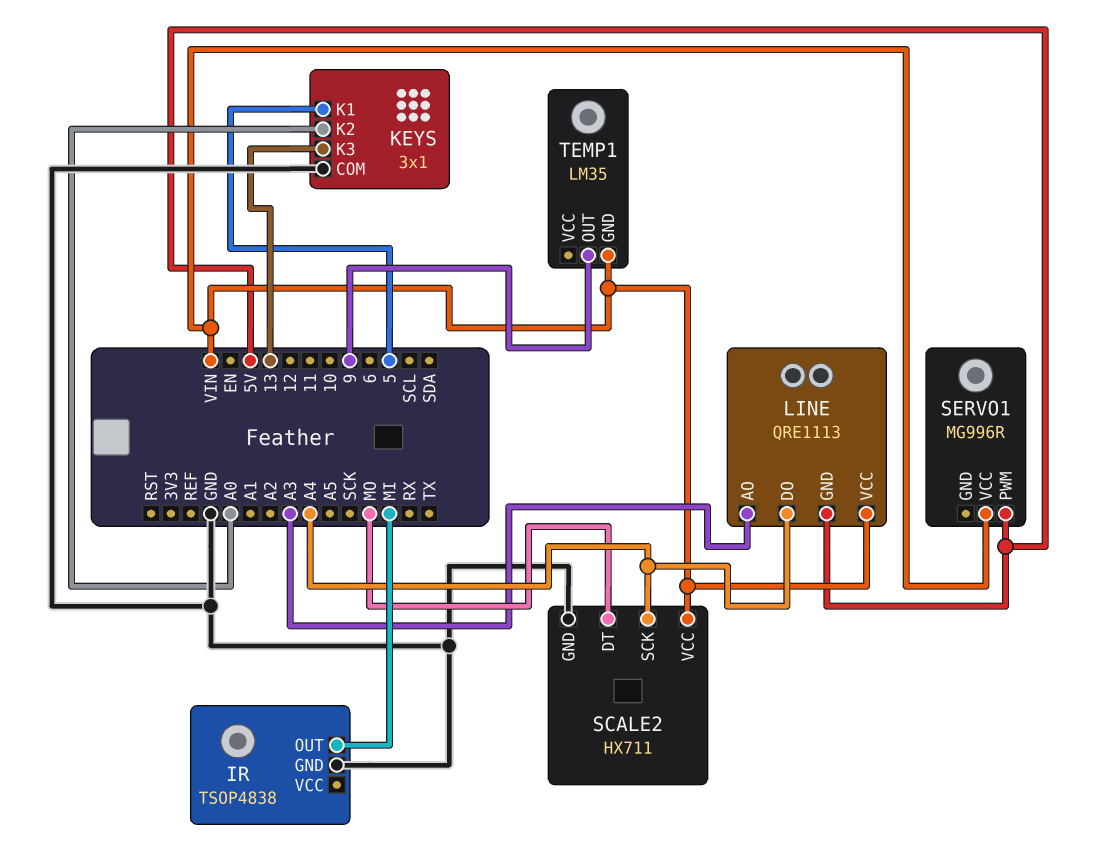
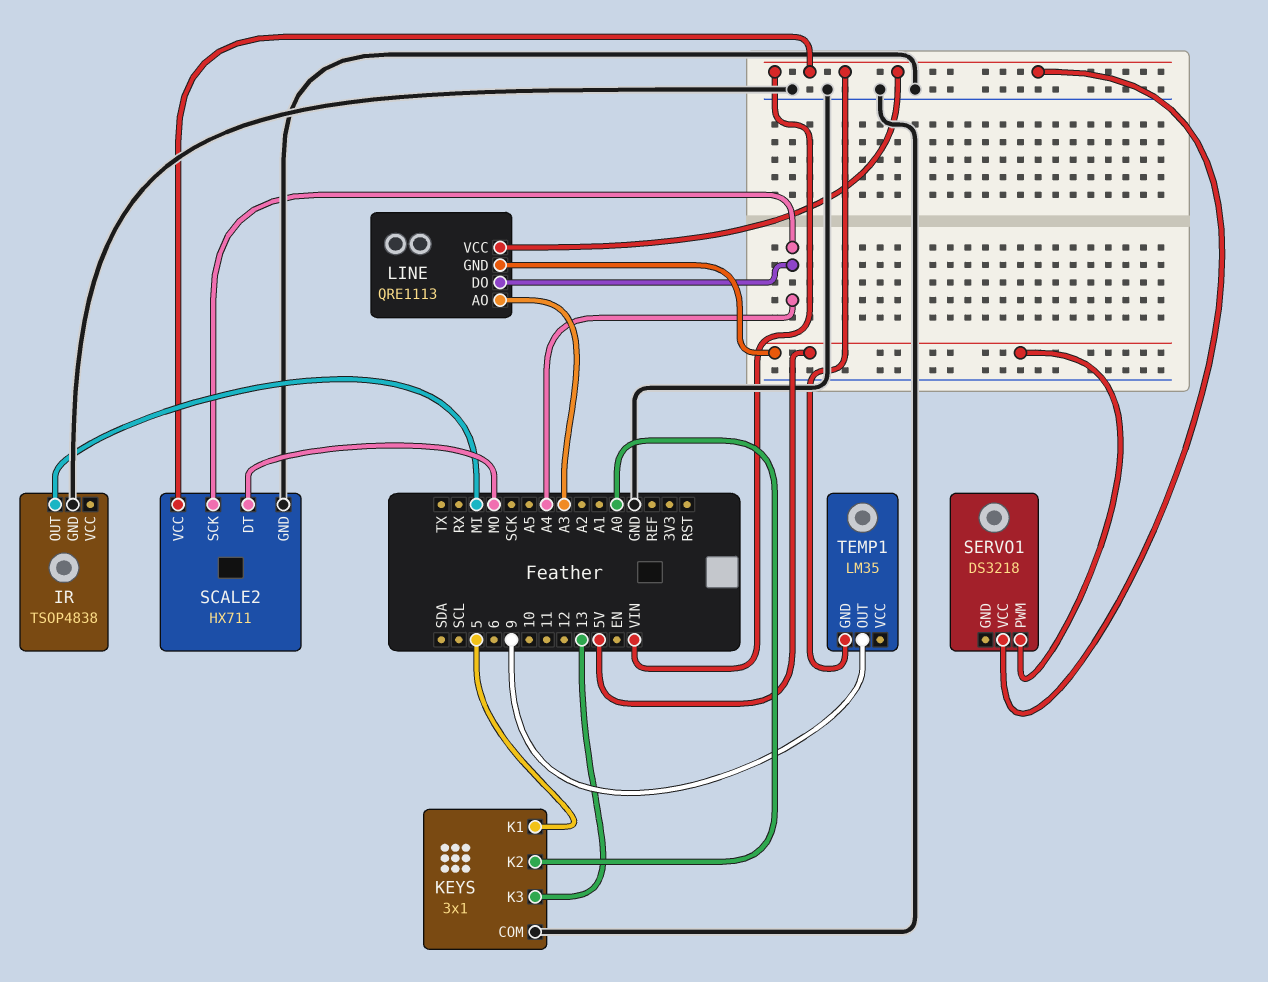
SERVO1: MG996R -> DS3218

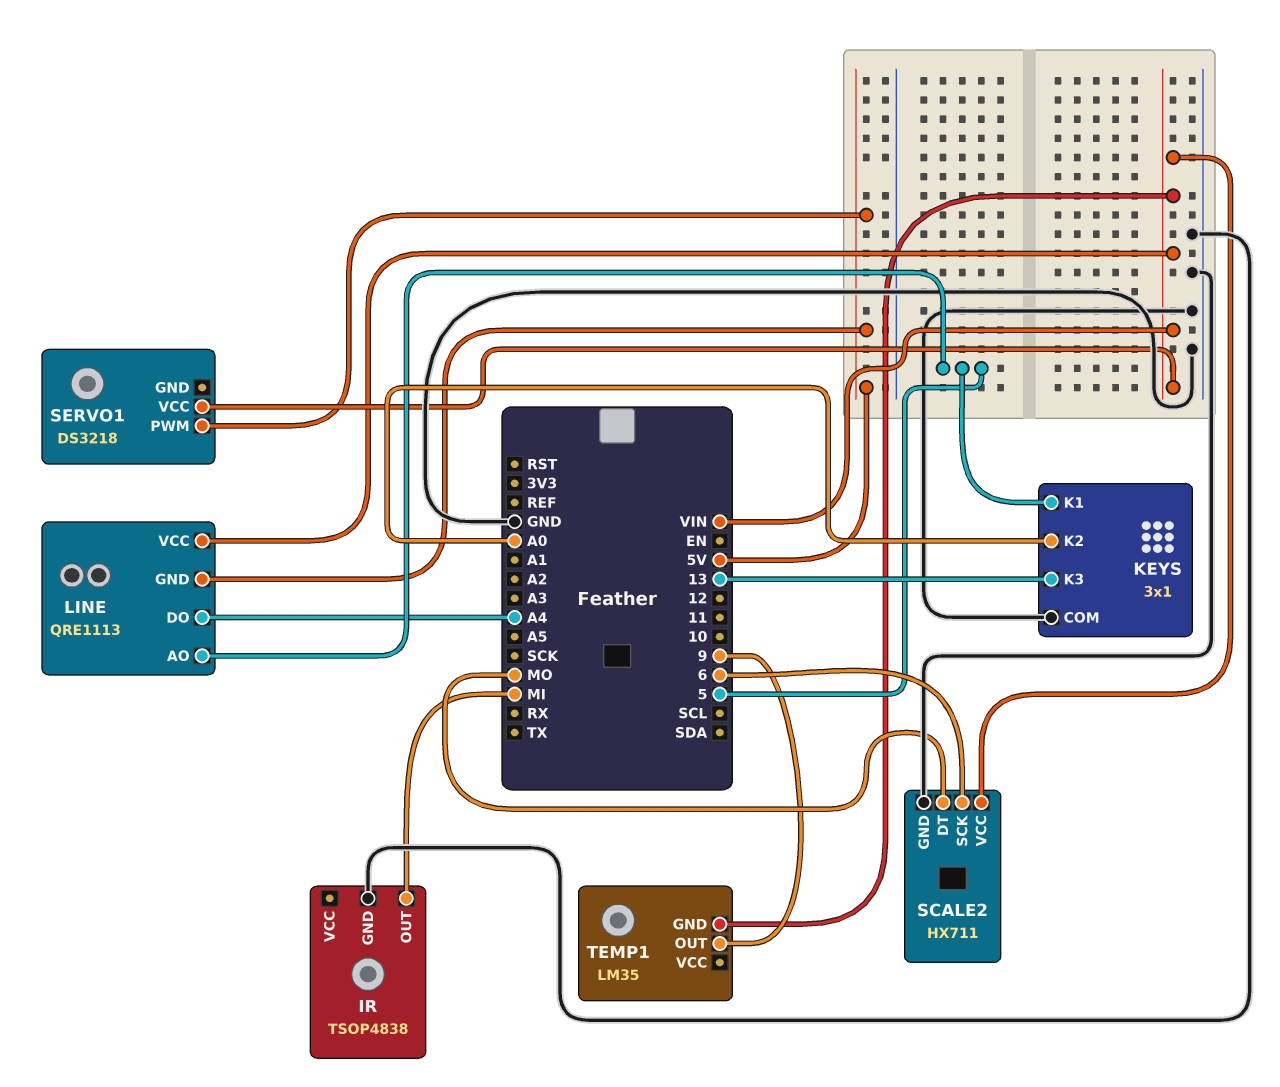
LINE pin AO: A3 -> 5
SCALE2 pin SCK: A4 -> 6

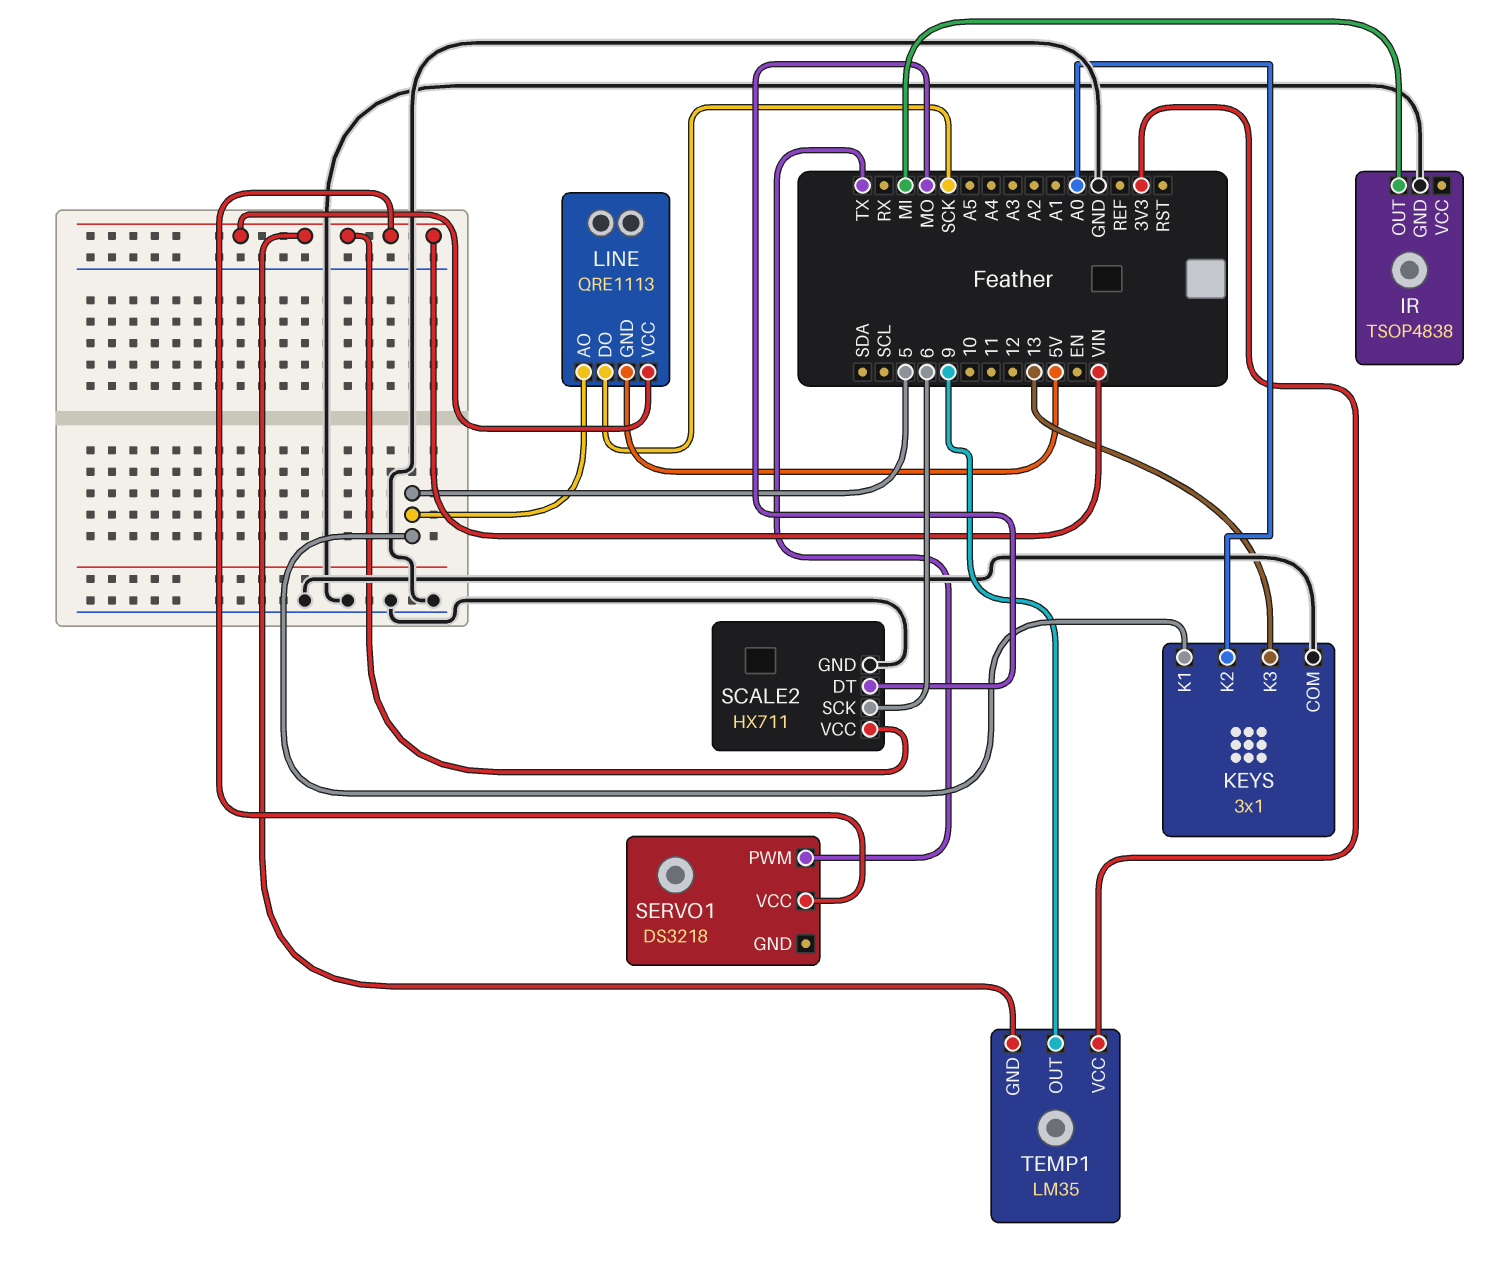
LINE pin DO: A4 -> SCK
SERVO1 pin PWM: 5V -> TX
TEMP1 pin VCC: none -> 3V3

